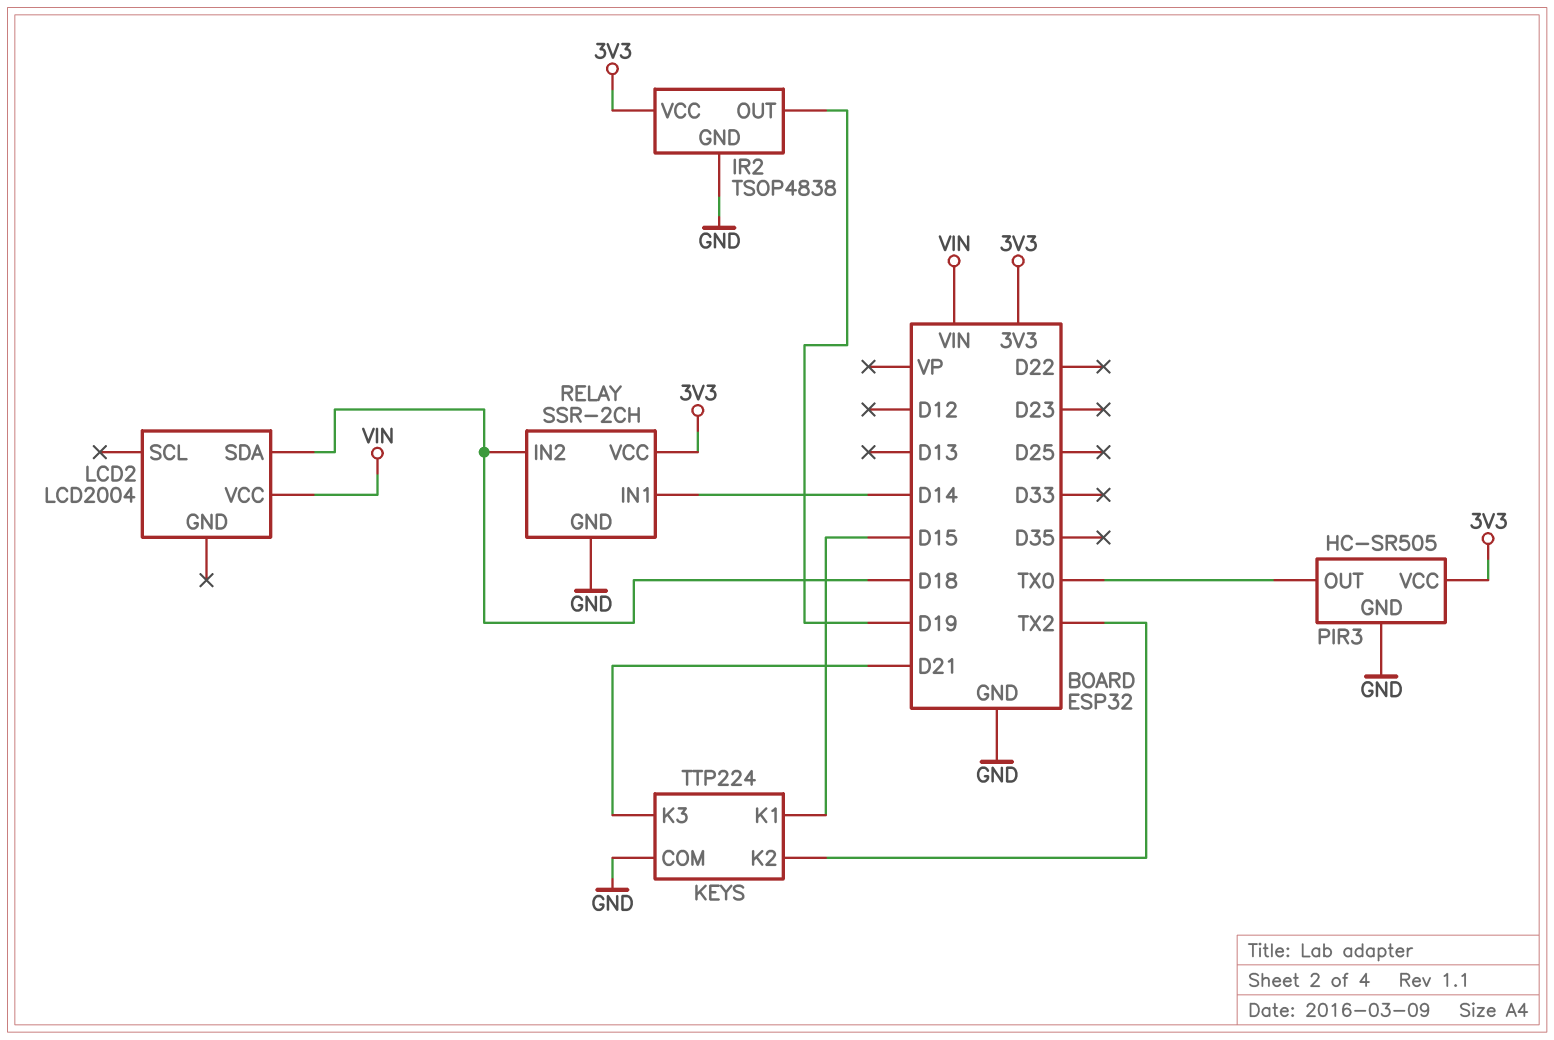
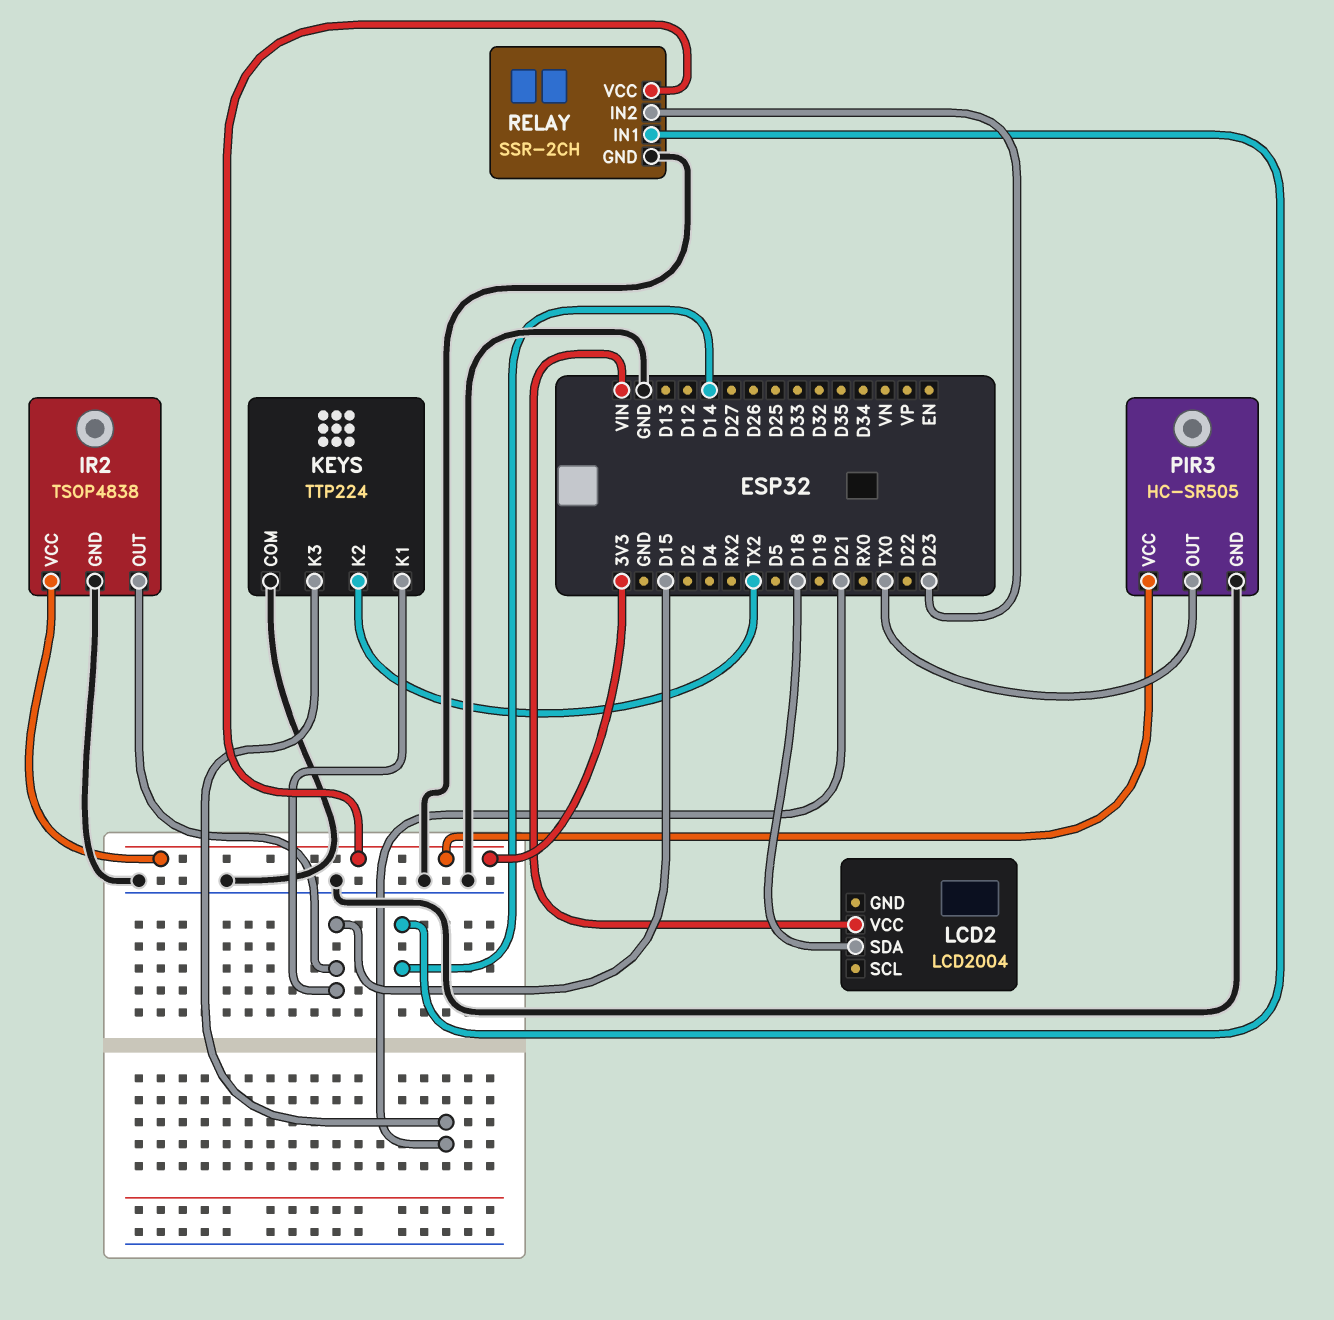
IR2 pin OUT: D19 -> D15
RELAY pin IN2: D18 -> D23

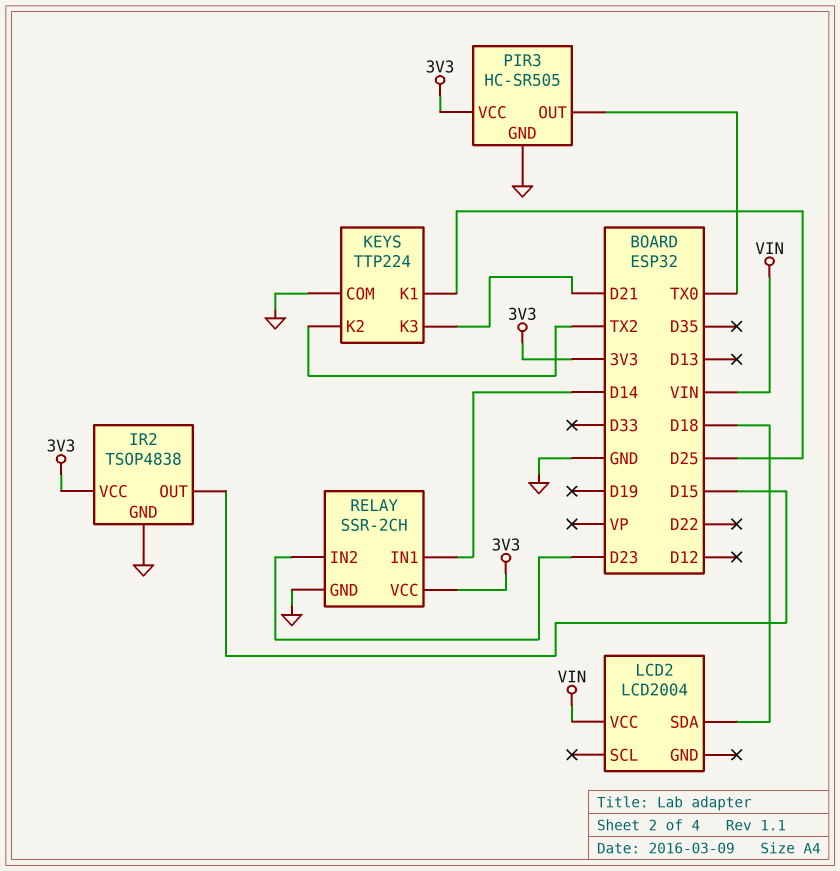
KEYS pin K1: D15 -> D25

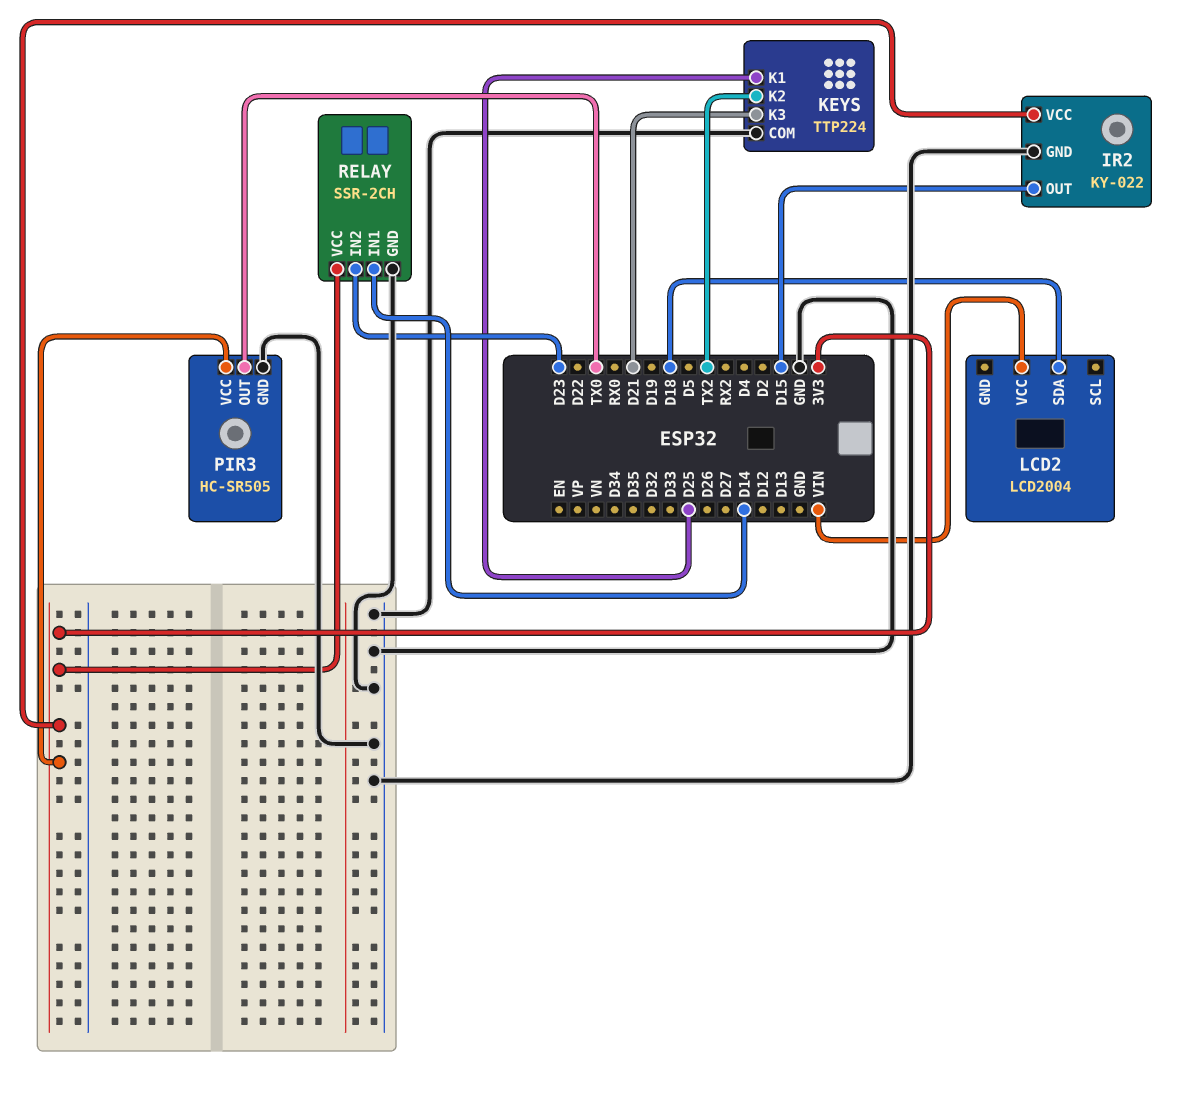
IR2: TSOP4838 -> KY-022

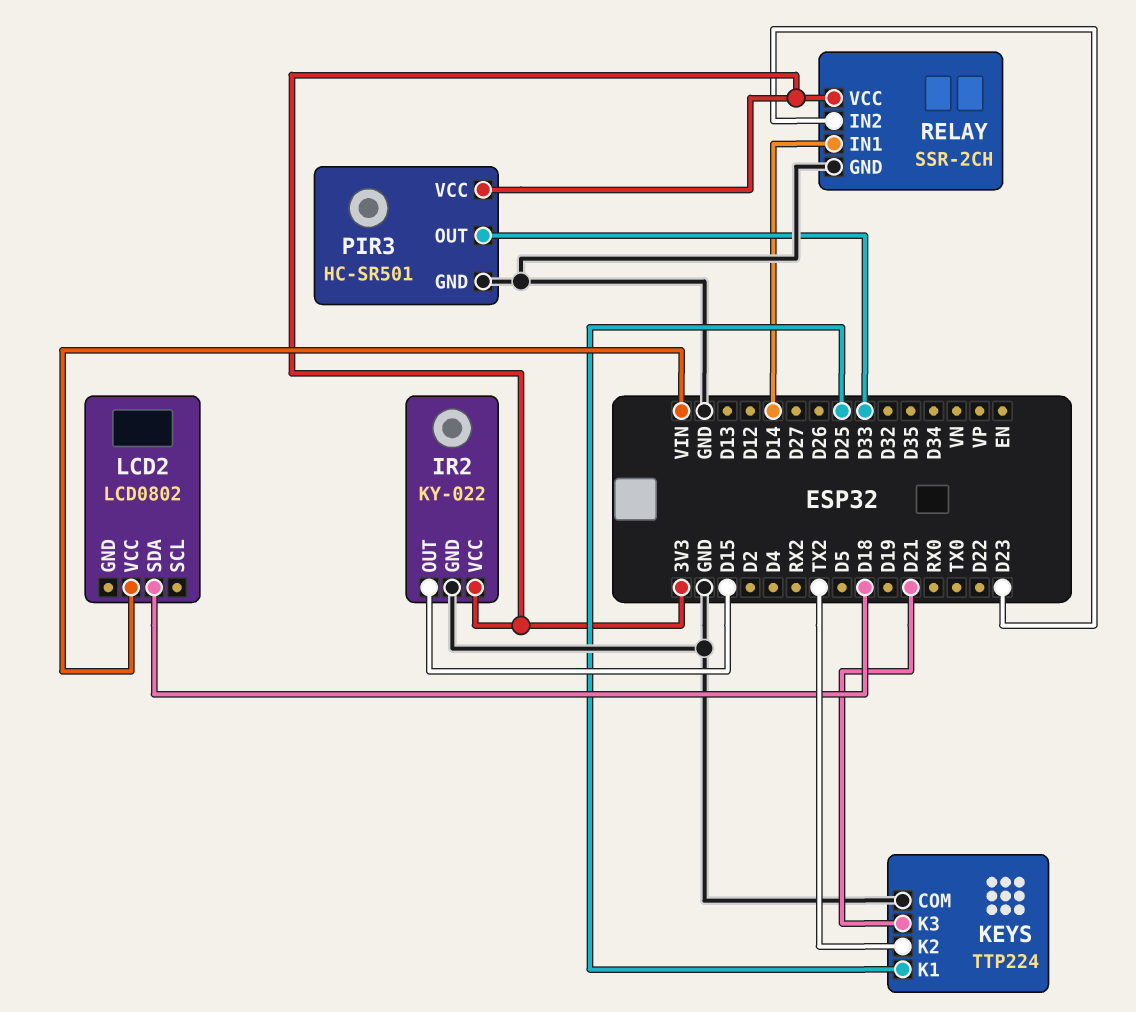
LCD2: LCD2004 -> LCD0802
PIR3: HC-SR505 -> HC-SR501
PIR3 pin OUT: TX0 -> D33

